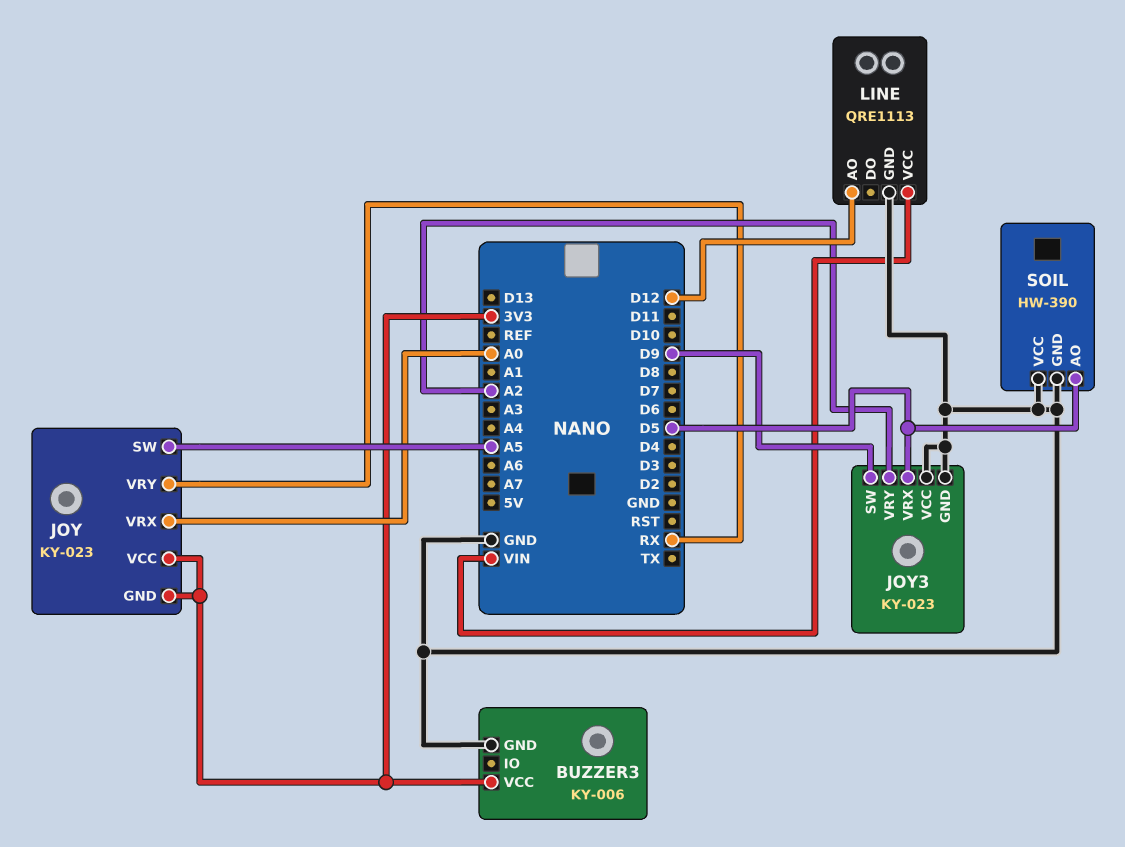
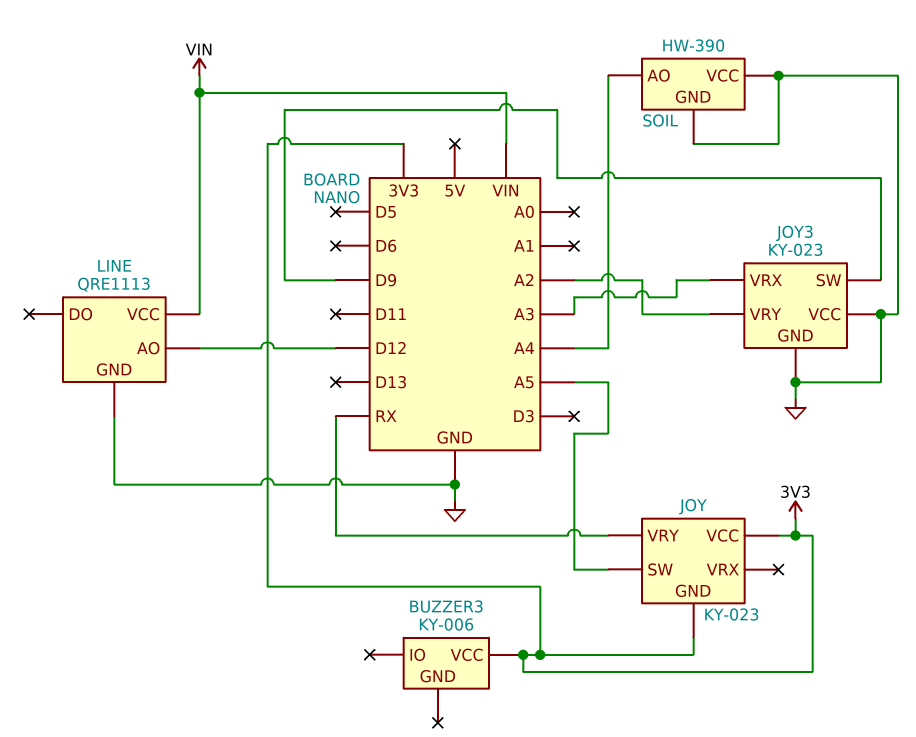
BUZZER3 pin GND: GND -> none
JOY pin VRX: A0 -> none
JOY3 pin VRX: D5 -> A3
SOIL pin AO: D5 -> A4

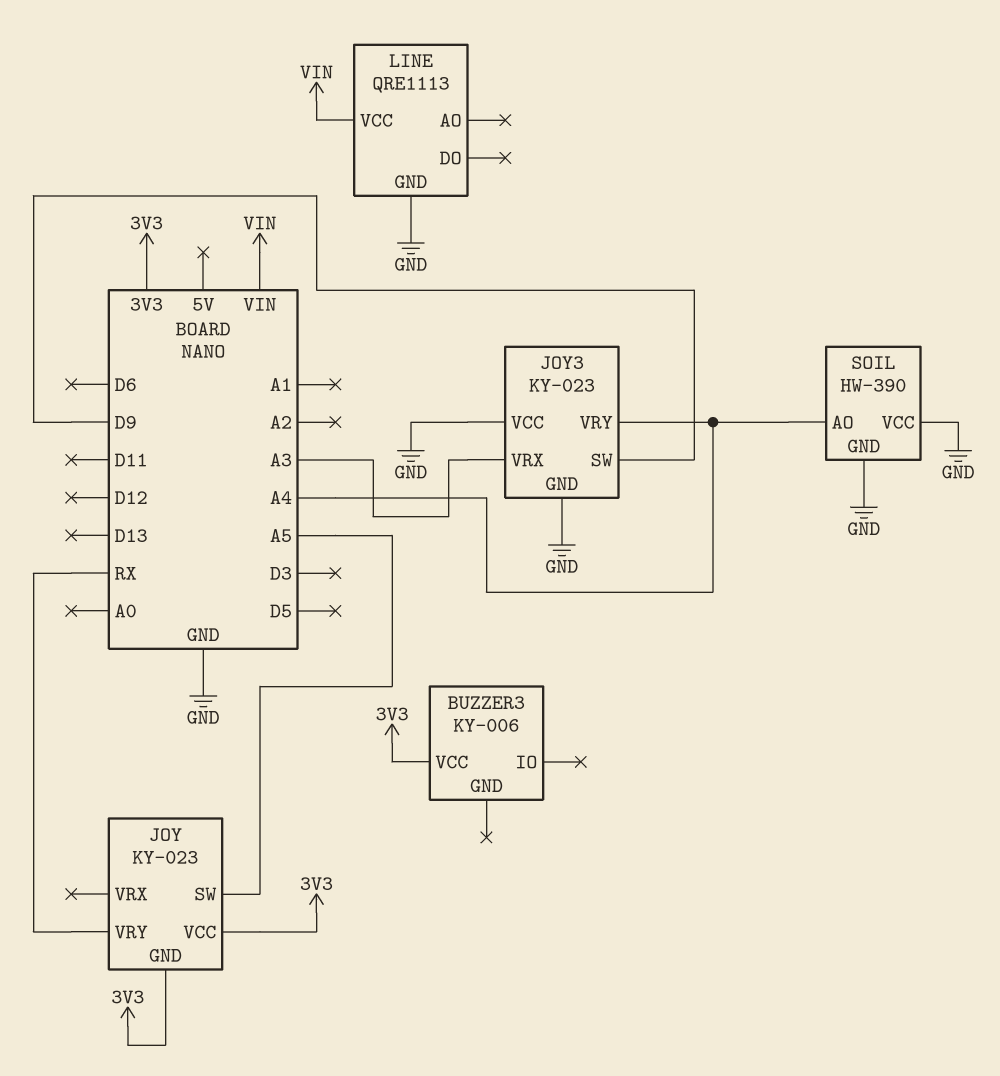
JOY3 pin VRY: A2 -> A4
LINE pin AO: D12 -> none

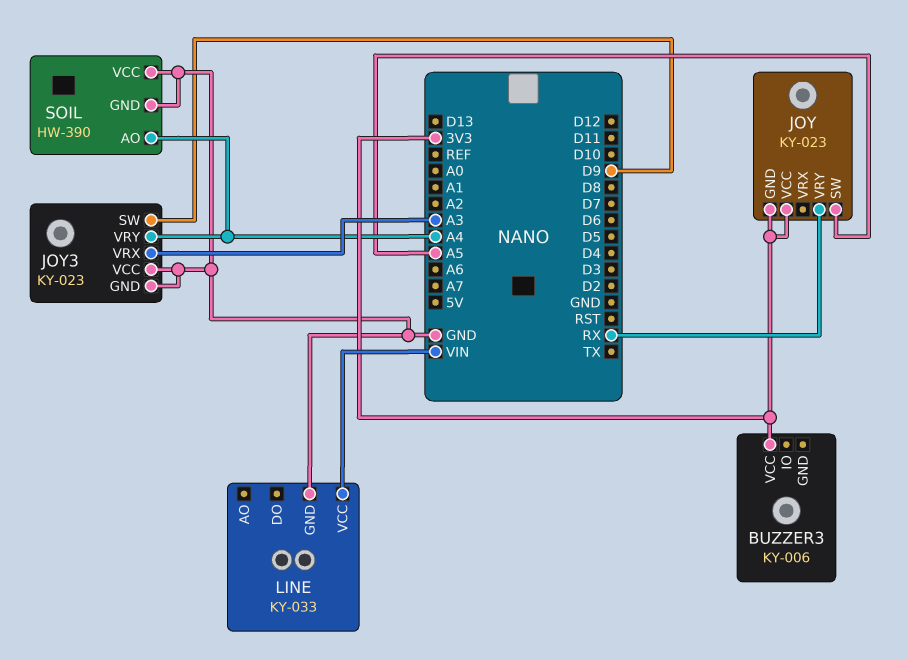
LINE: QRE1113 -> KY-033

